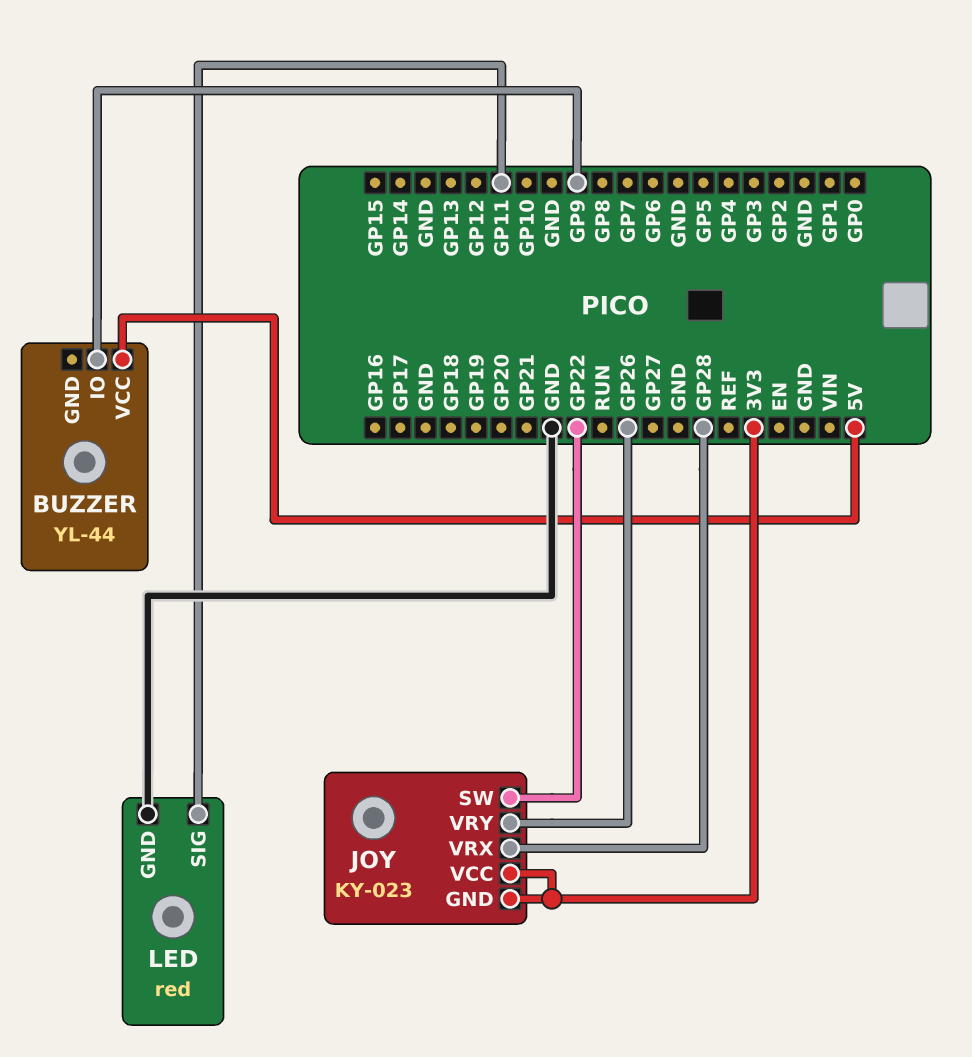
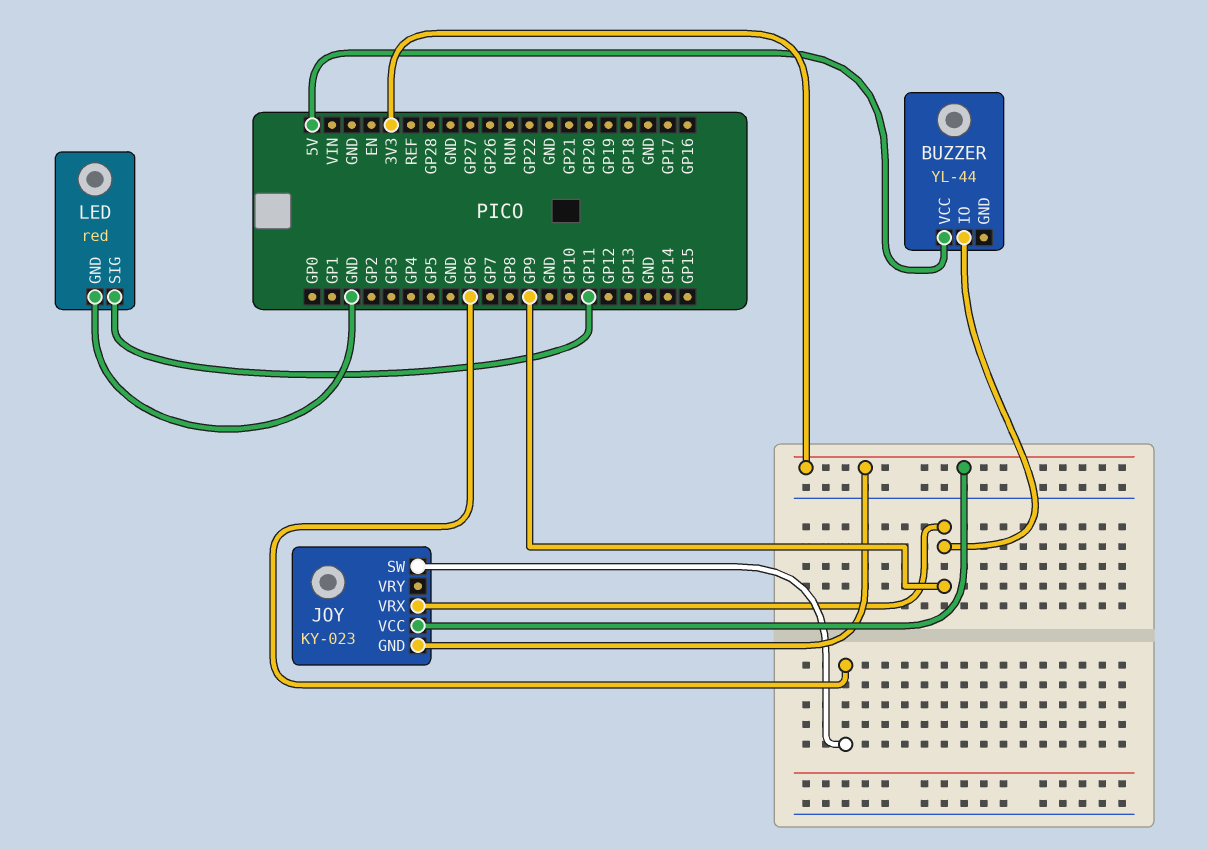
JOY pin SW: GP22 -> GP6
JOY pin VRX: GP28 -> GP9
JOY pin VRY: GP26 -> none

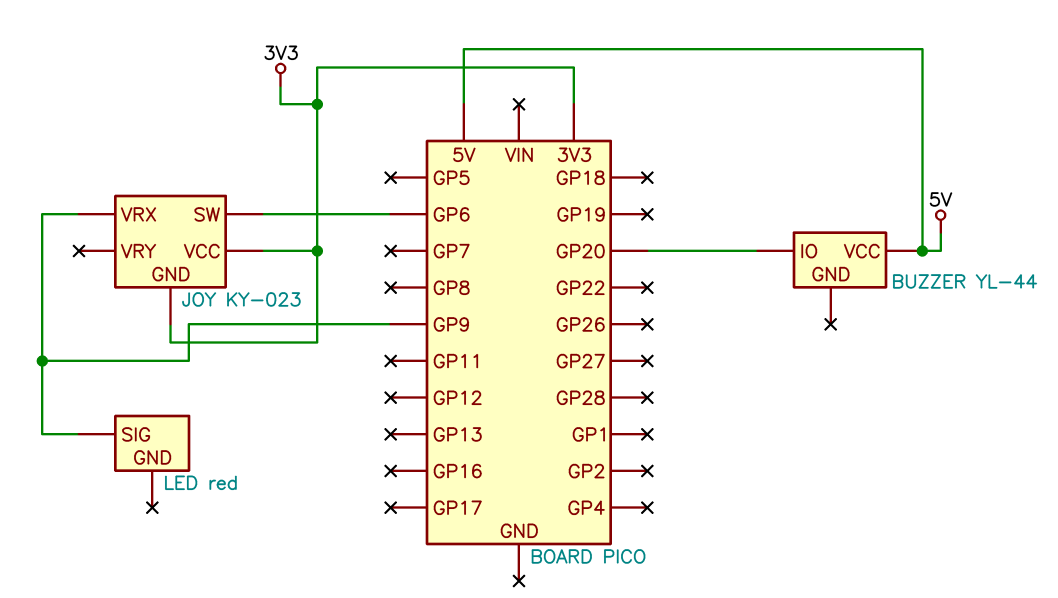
BUZZER pin IO: GP9 -> GP20
LED pin GND: GND -> none
LED pin SIG: GP11 -> GP9

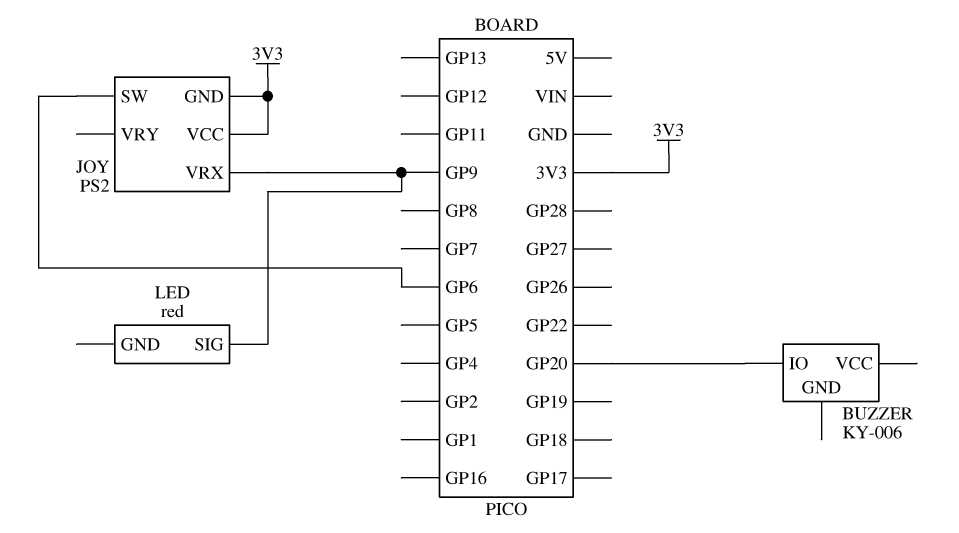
BUZZER: YL-44 -> KY-006
BUZZER pin VCC: 5V -> none
JOY: KY-023 -> PS2

